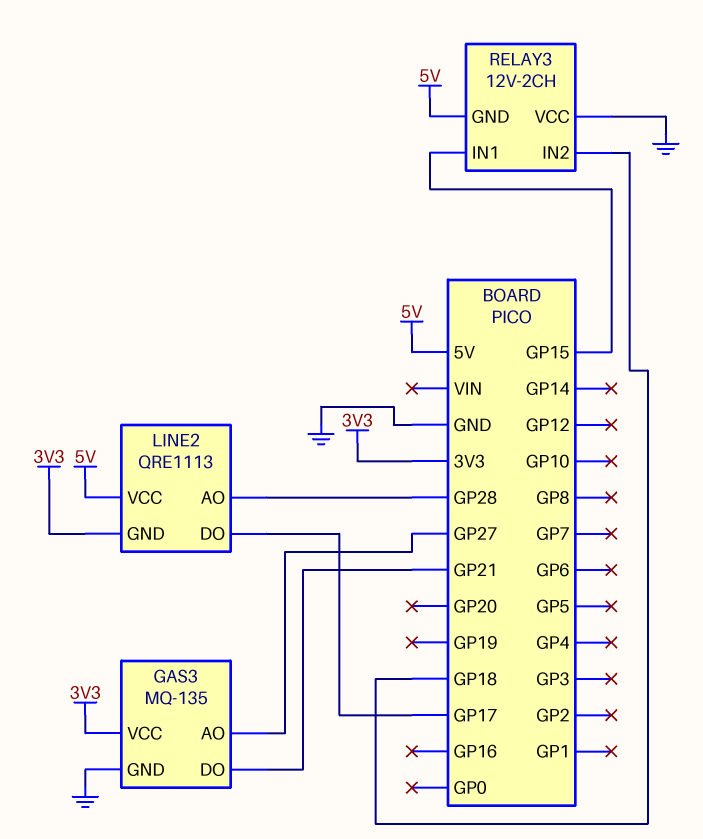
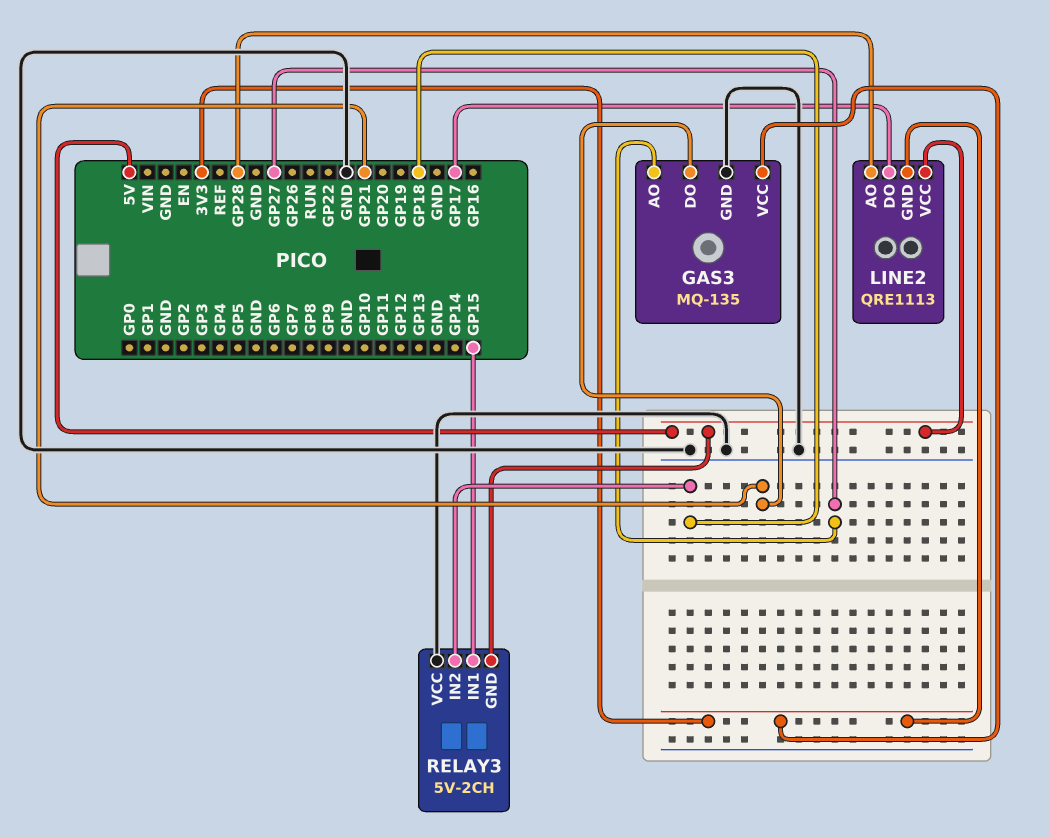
RELAY3: 12V-2CH -> 5V-2CH

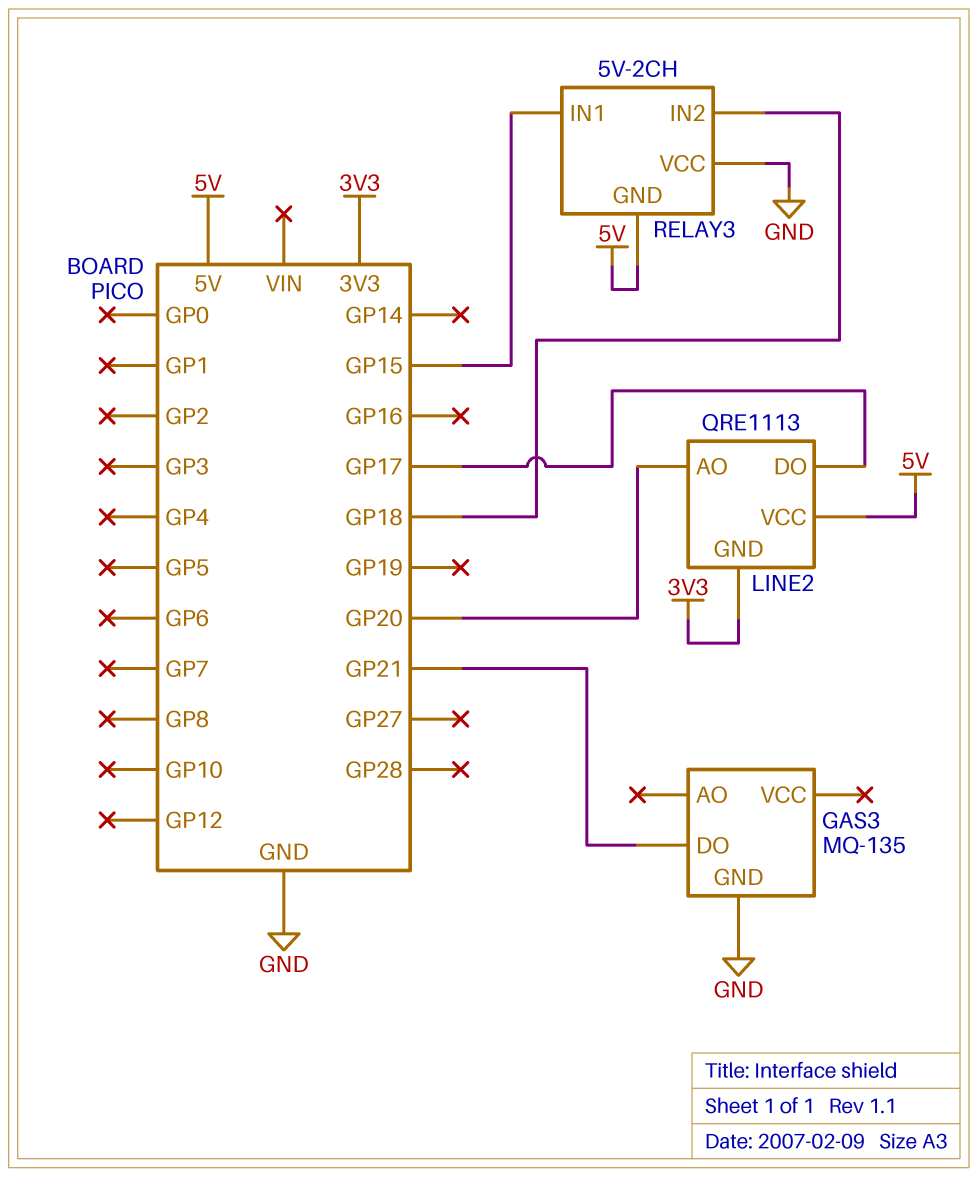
GAS3 pin AO: GP27 -> none
GAS3 pin VCC: 3V3 -> none
LINE2 pin AO: GP28 -> GP20

